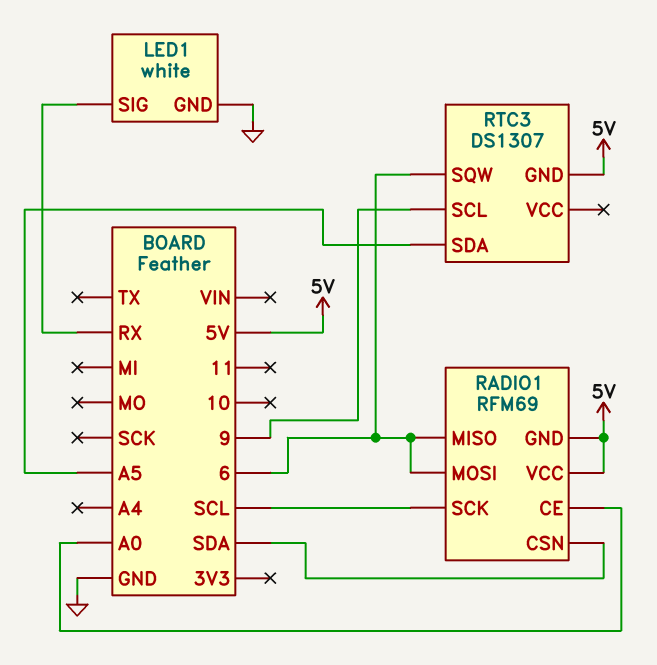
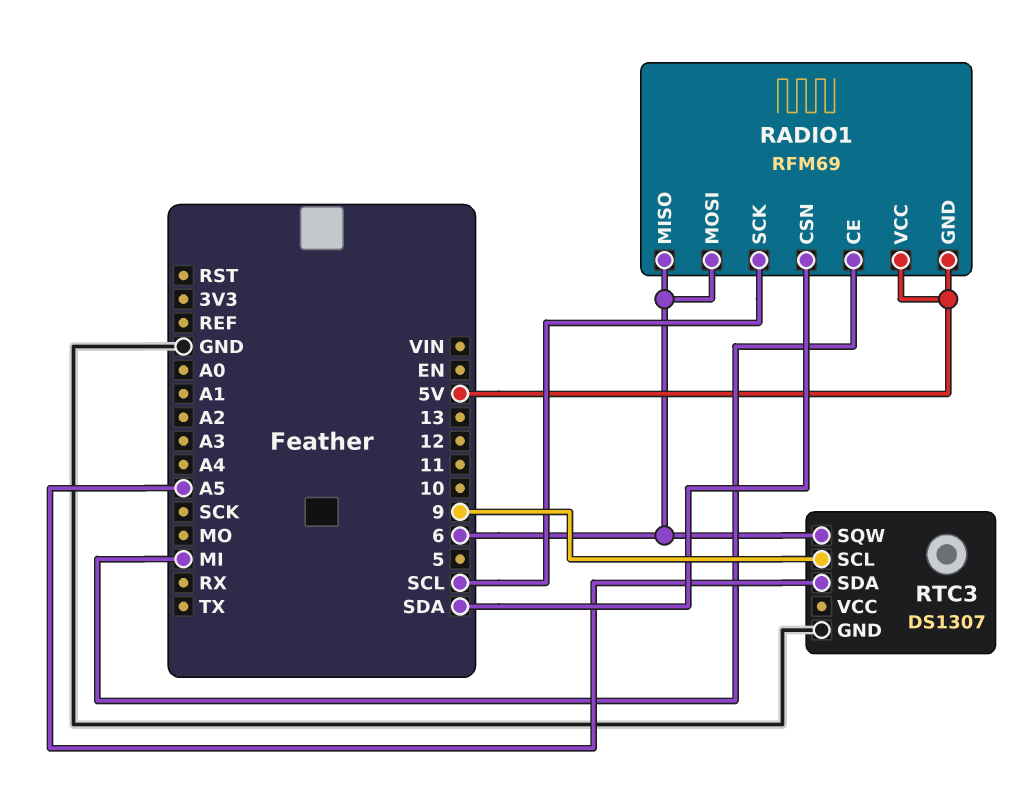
LED1: white -> none
LED1 pin GND: GND -> none
LED1 pin SIG: RX -> none
RADIO1 pin CE: A0 -> MI
RTC3 pin GND: 5V -> GND

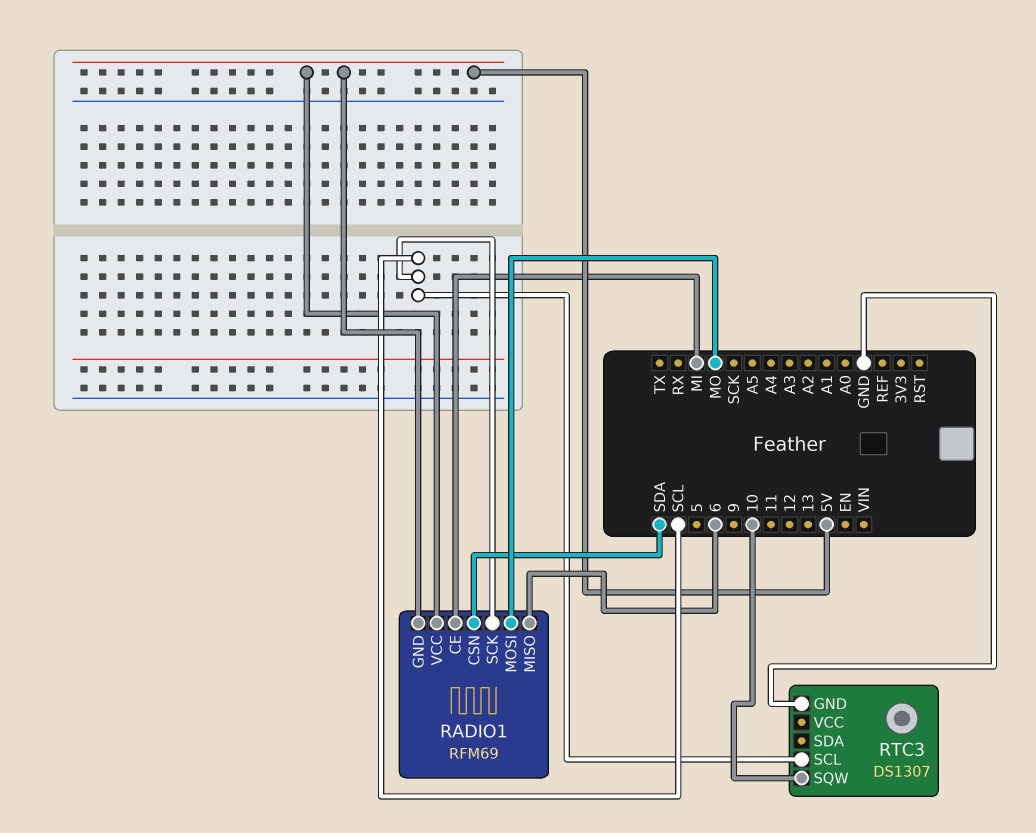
RADIO1 pin MOSI: 6 -> MO
RTC3 pin SCL: 9 -> SCL
RTC3 pin SDA: A5 -> none
RTC3 pin SQW: 6 -> 10

